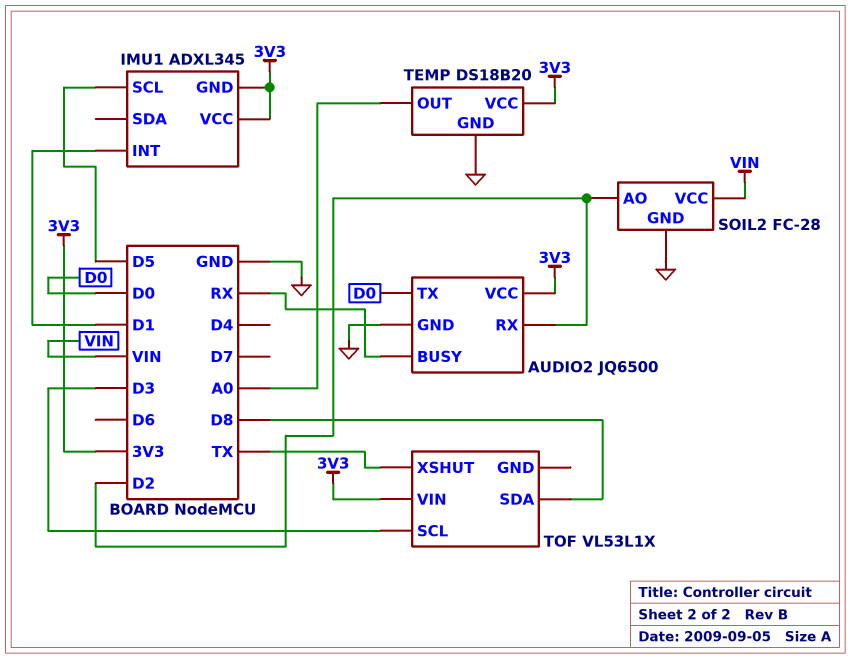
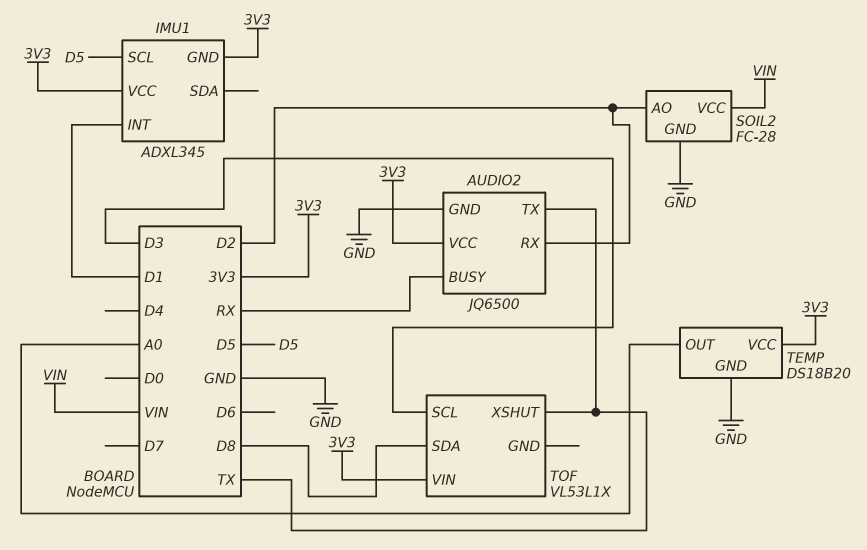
AUDIO2 pin TX: D0 -> TX

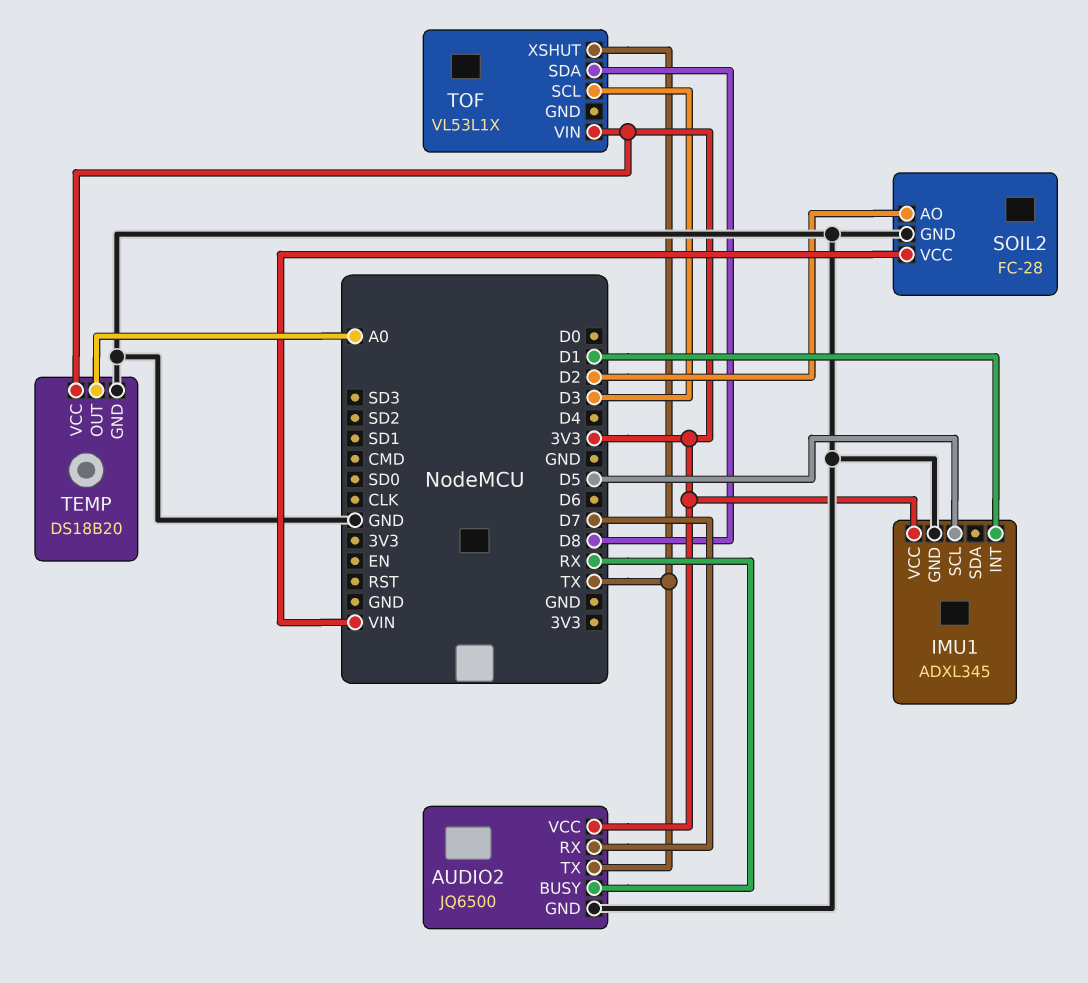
AUDIO2 pin RX: D2 -> D7
IMU1 pin GND: 3V3 -> GND

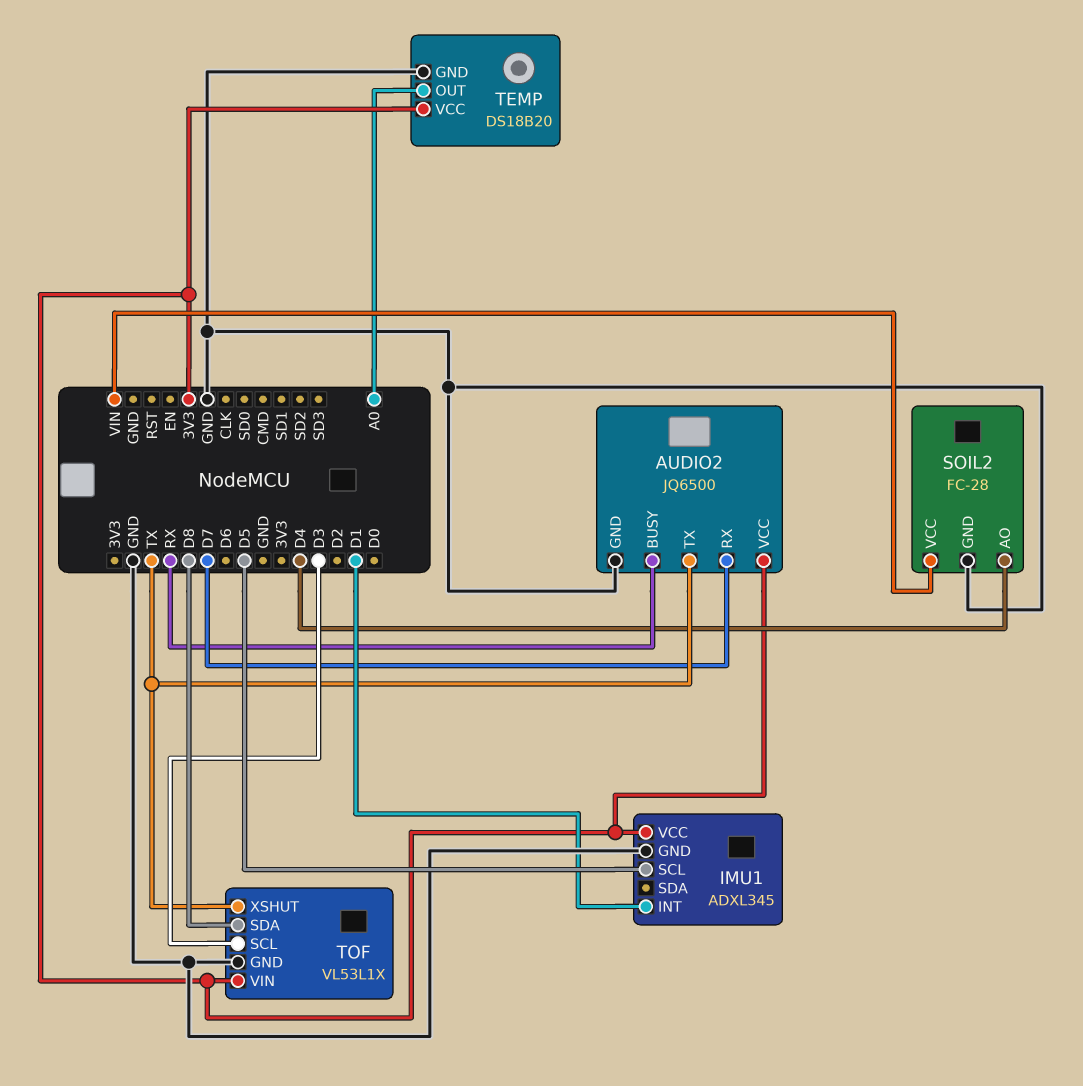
SOIL2 pin AO: D2 -> D4
TOF pin GND: none -> GND

